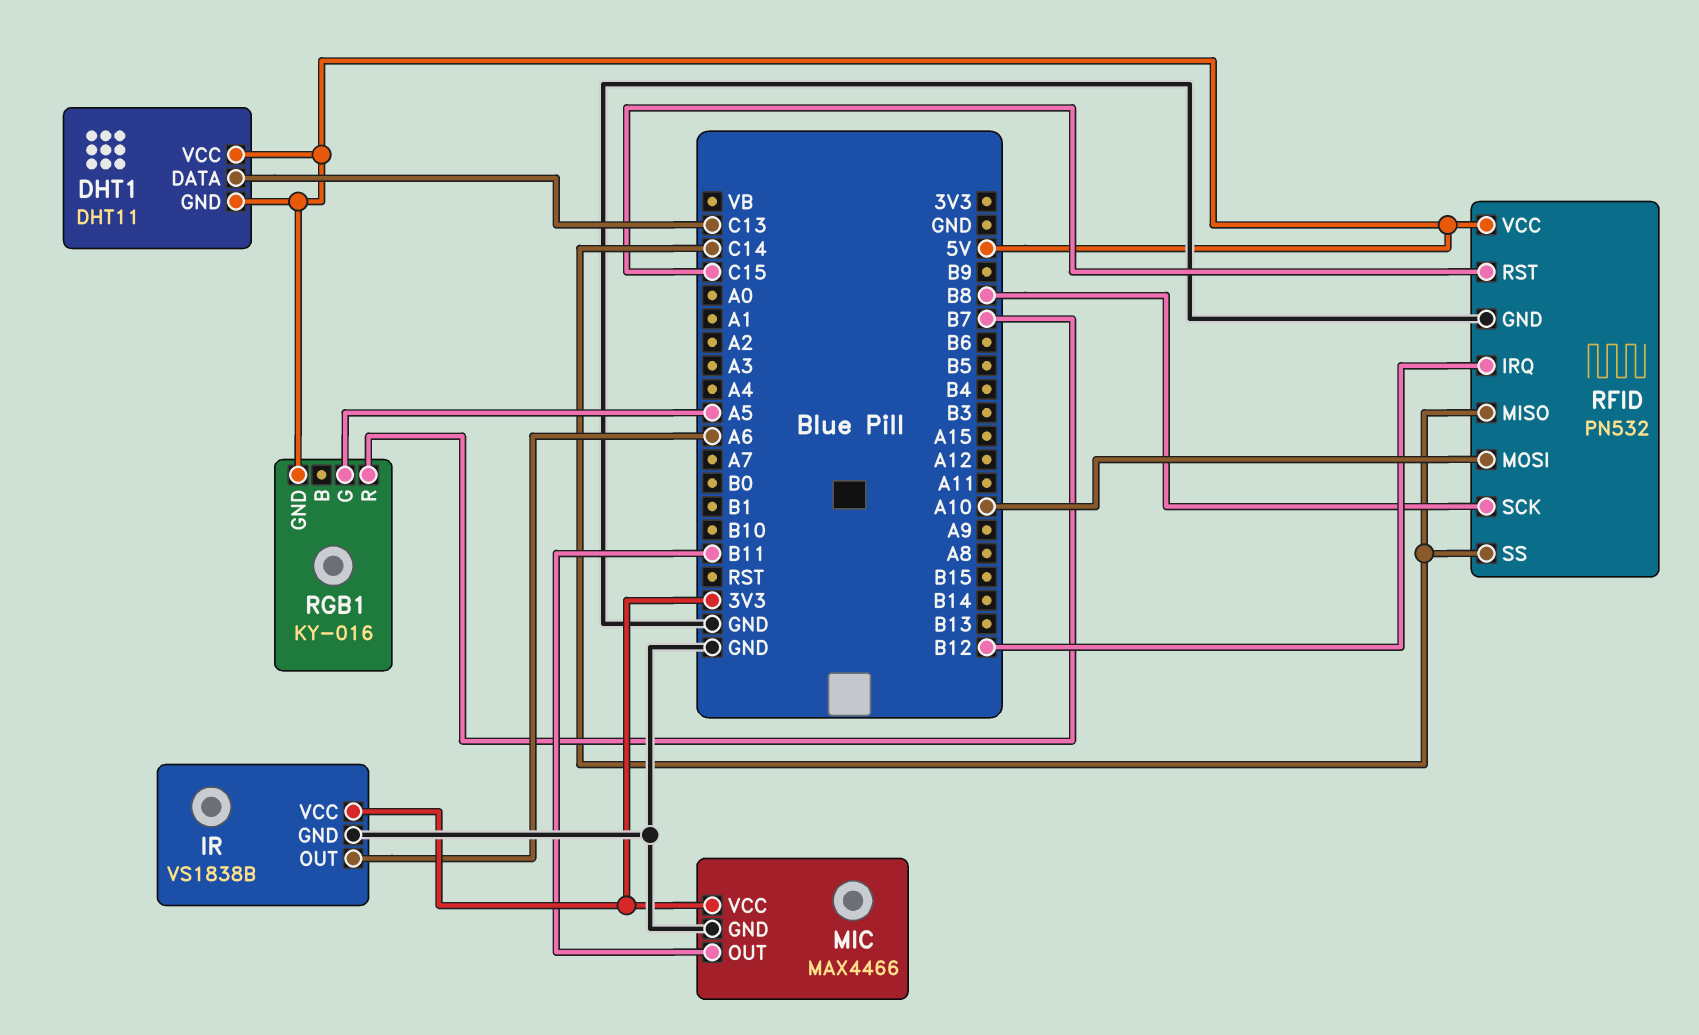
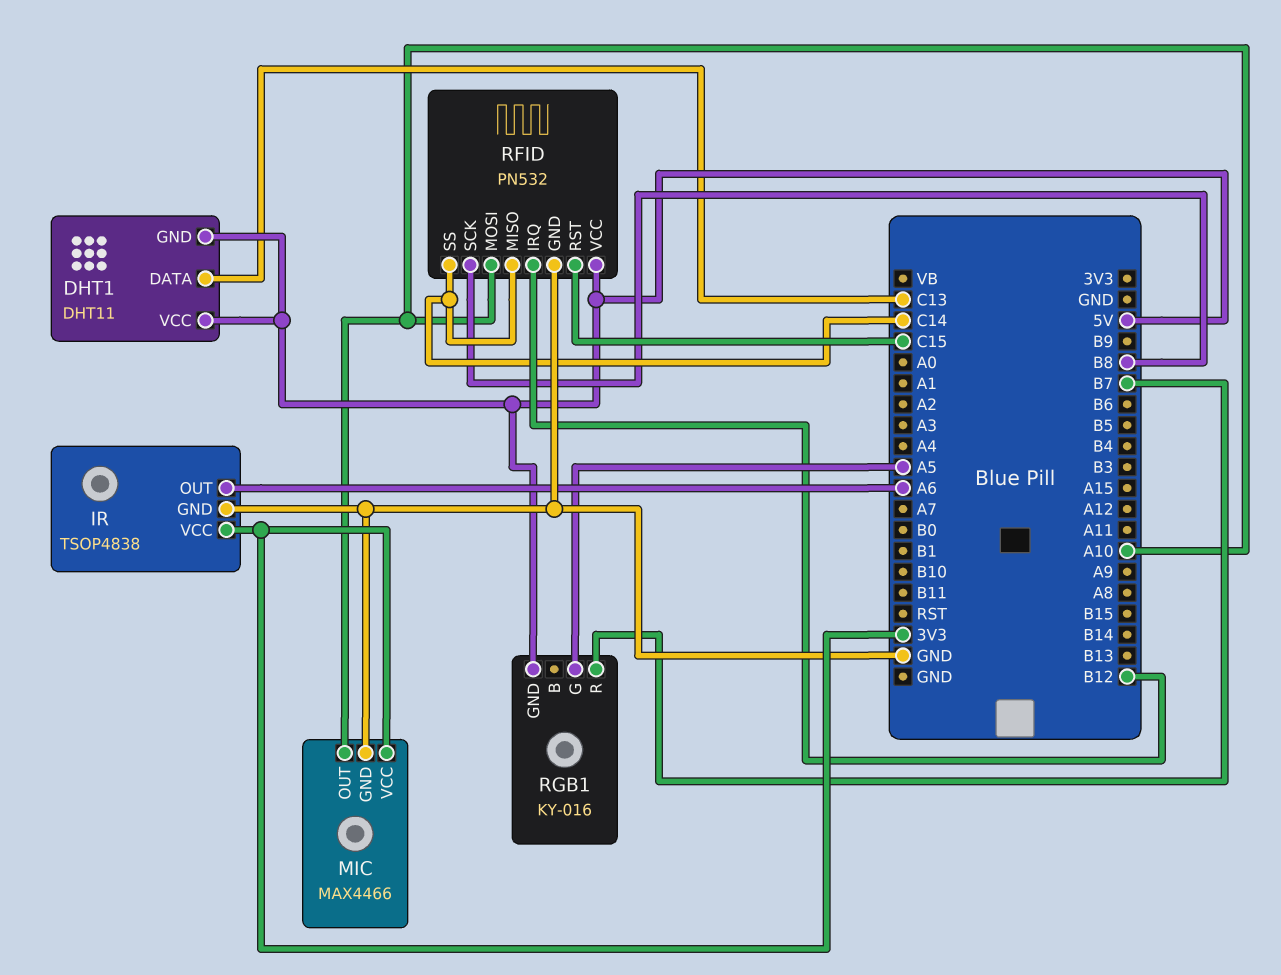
IR: VS1838B -> TSOP4838
MIC pin OUT: B11 -> A10

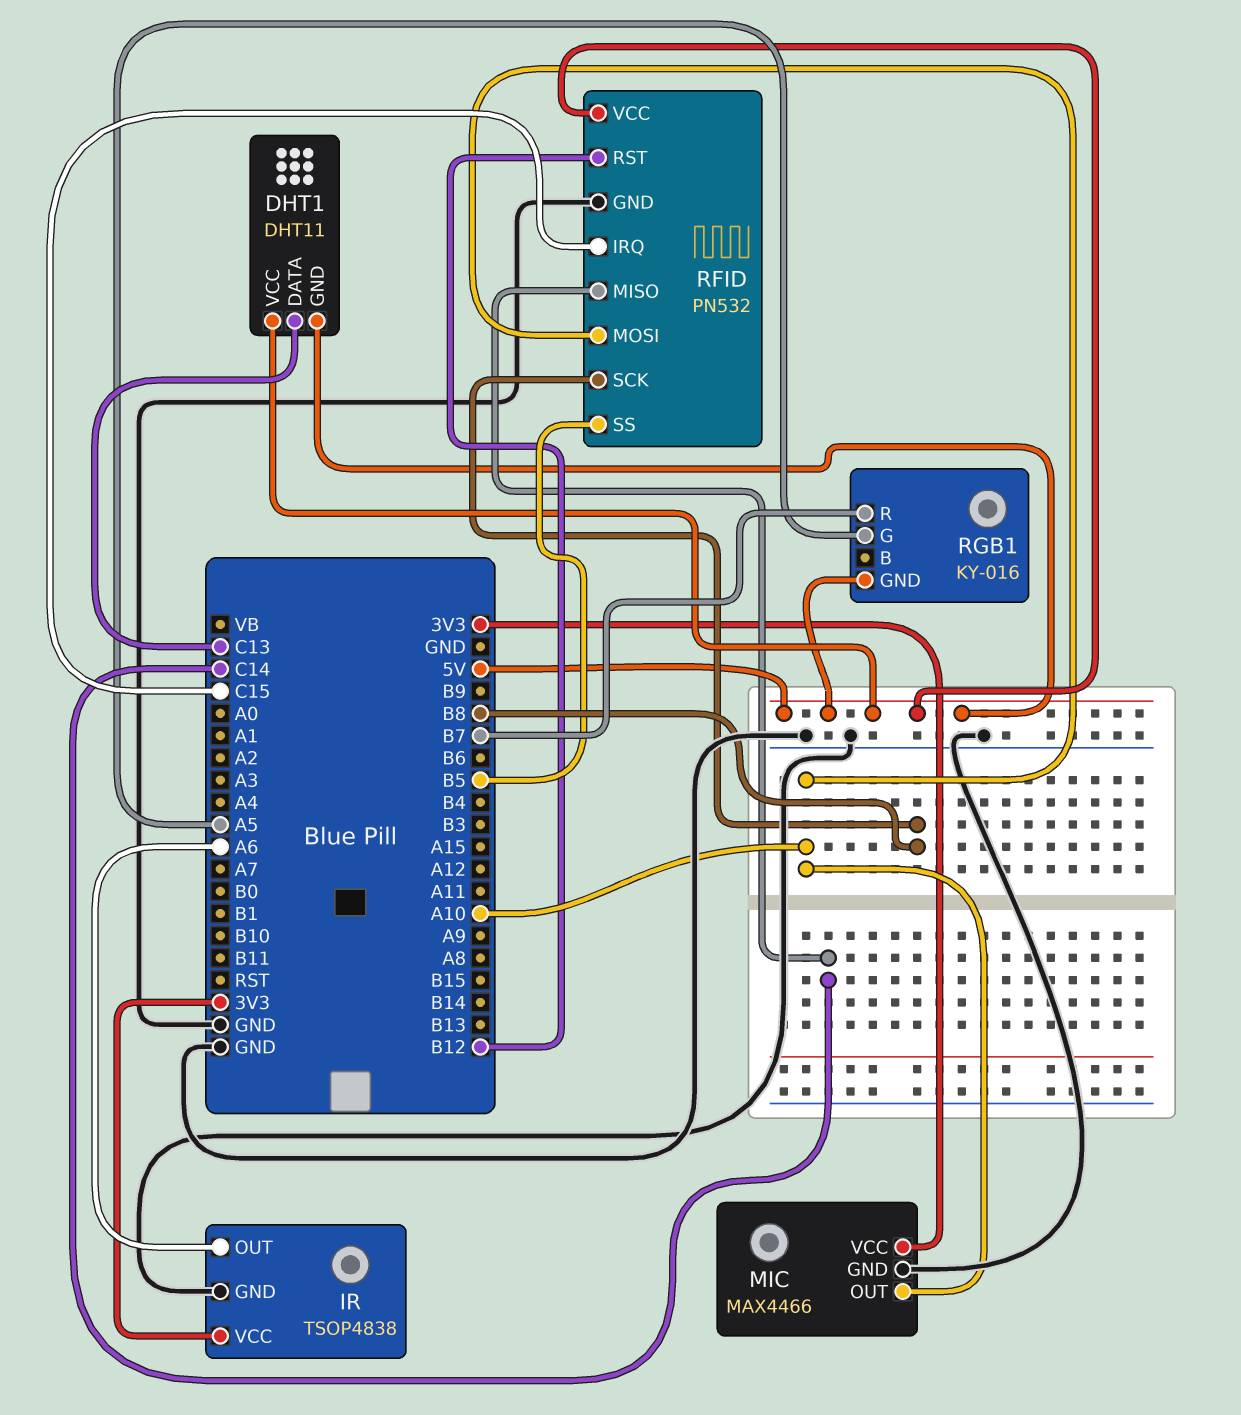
RFID pin IRQ: B12 -> C15
RFID pin RST: C15 -> B12
RFID pin SS: C14 -> B5

